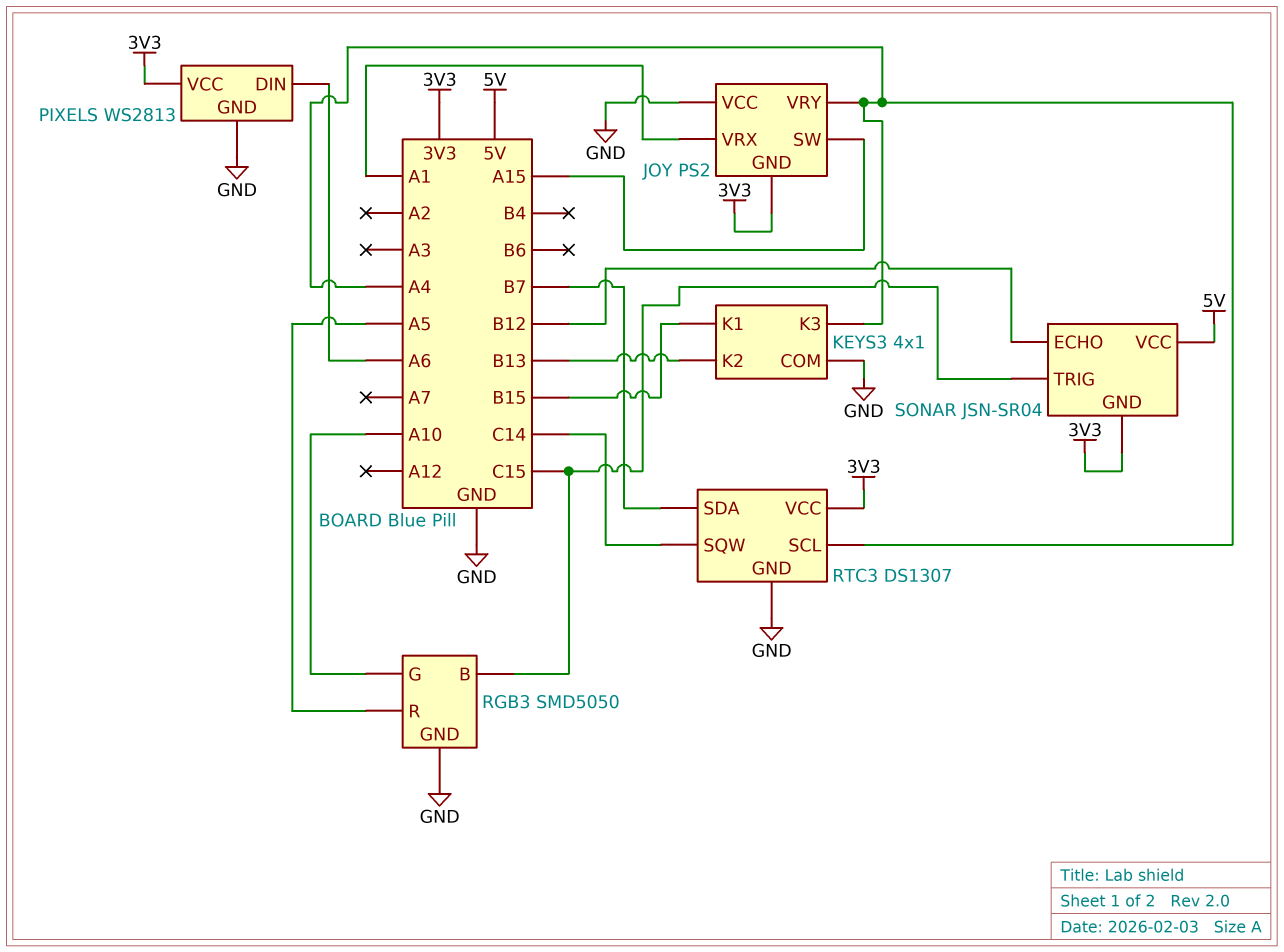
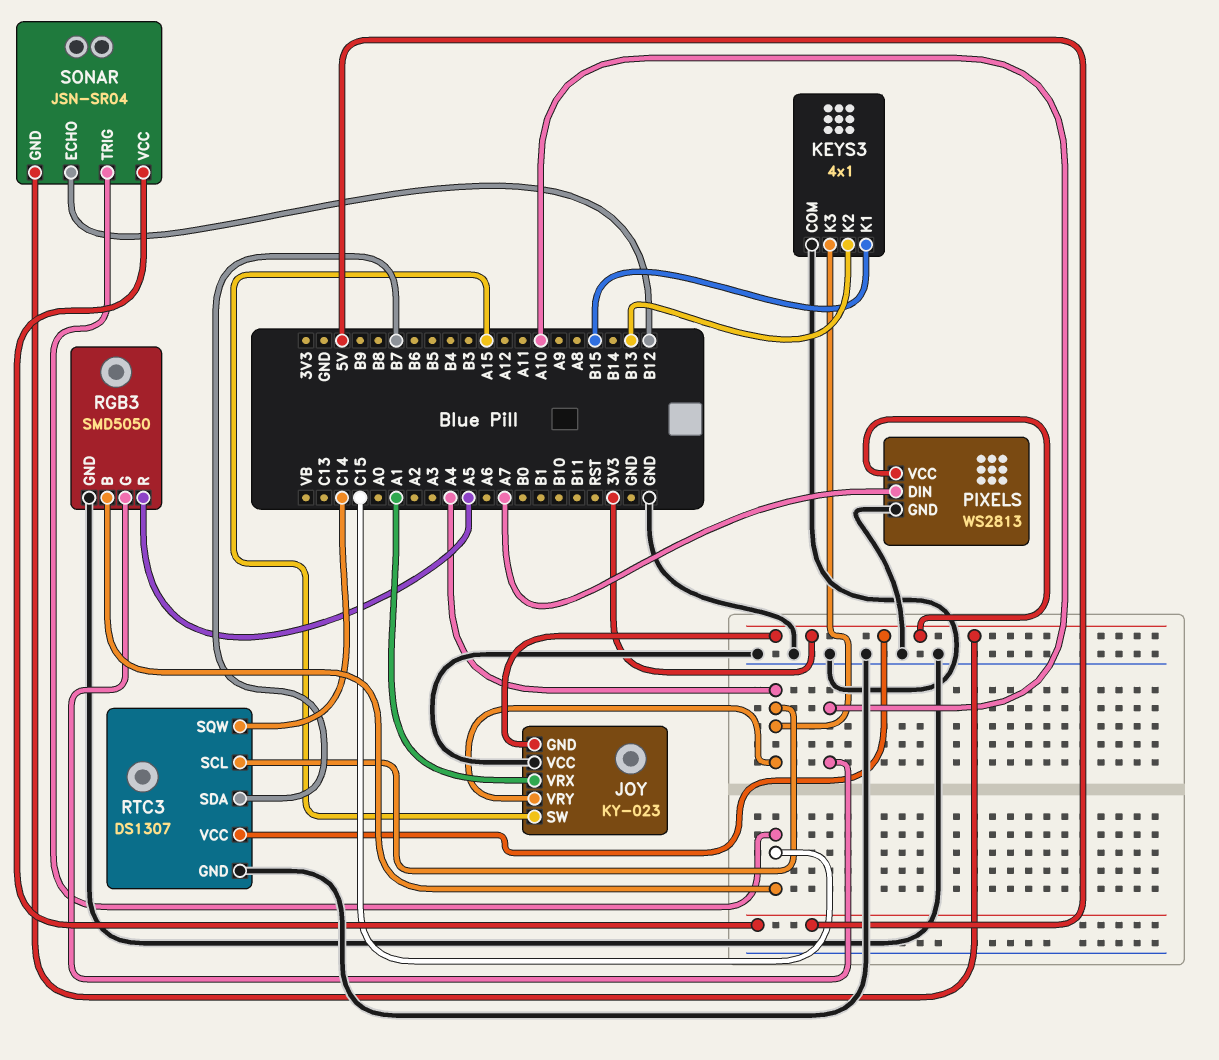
JOY: PS2 -> KY-023
PIXELS pin DIN: A6 -> A7

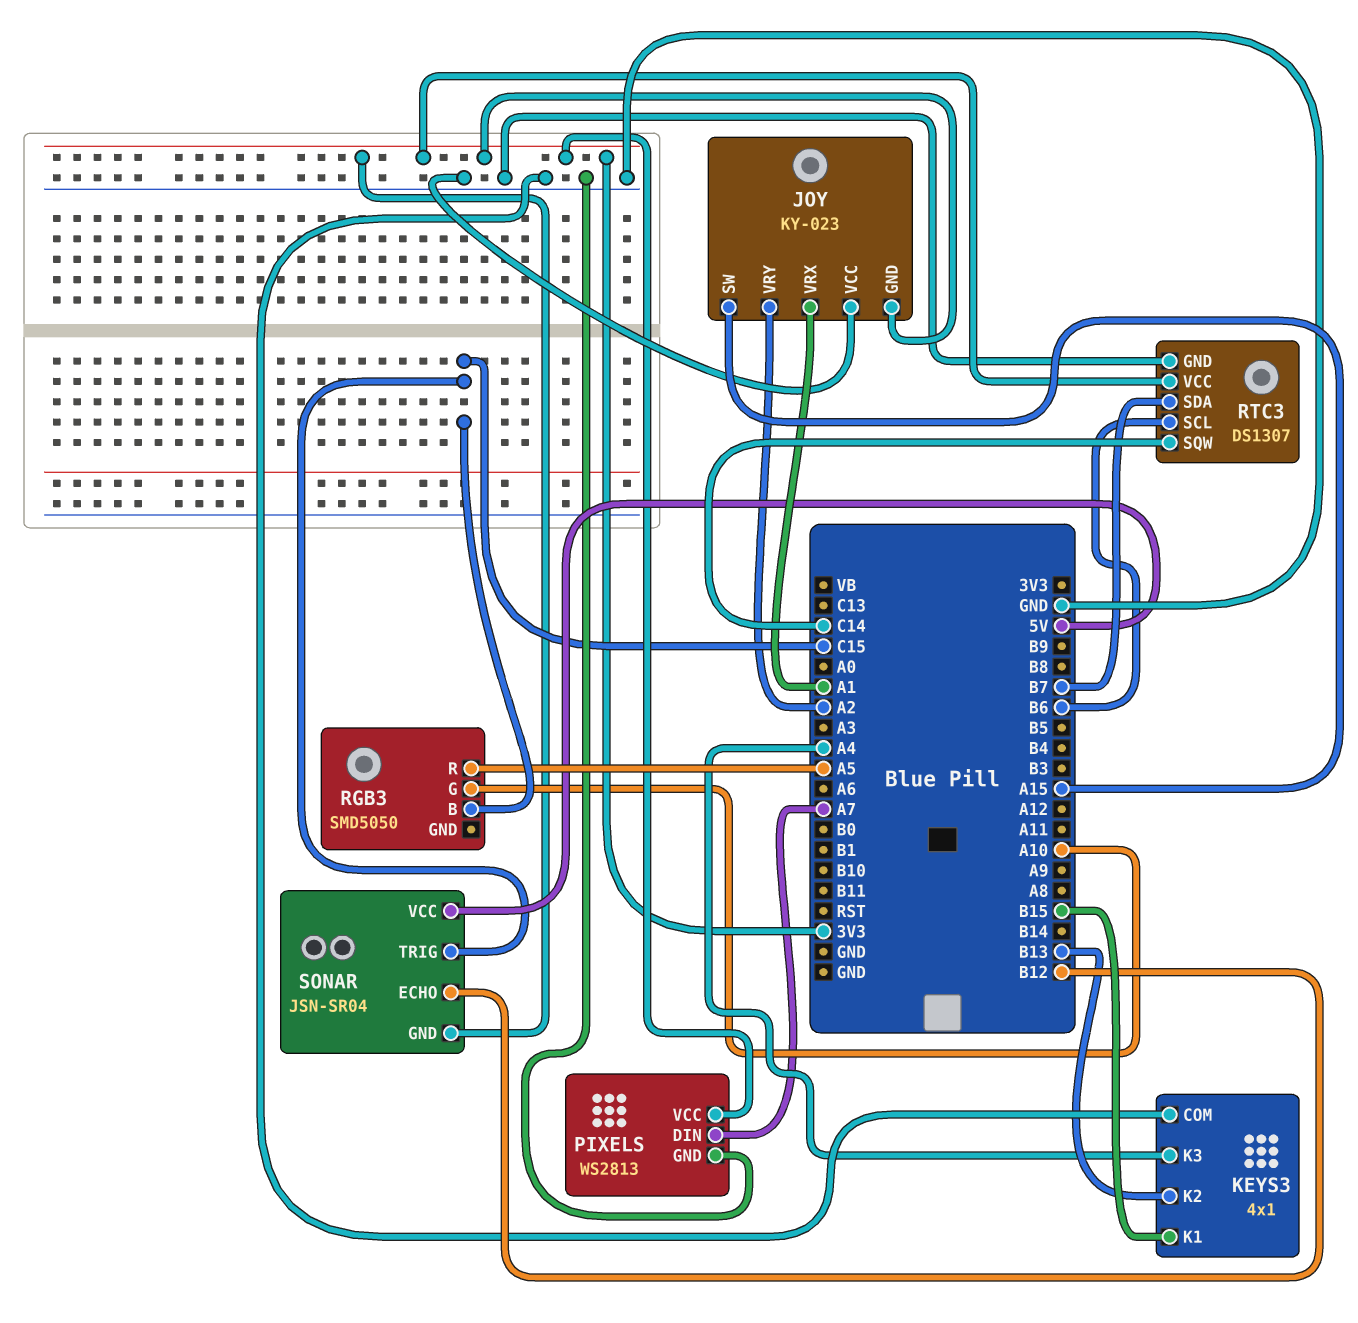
JOY pin VRY: A4 -> A2
RGB3 pin GND: GND -> none
RTC3 pin SCL: A4 -> B6

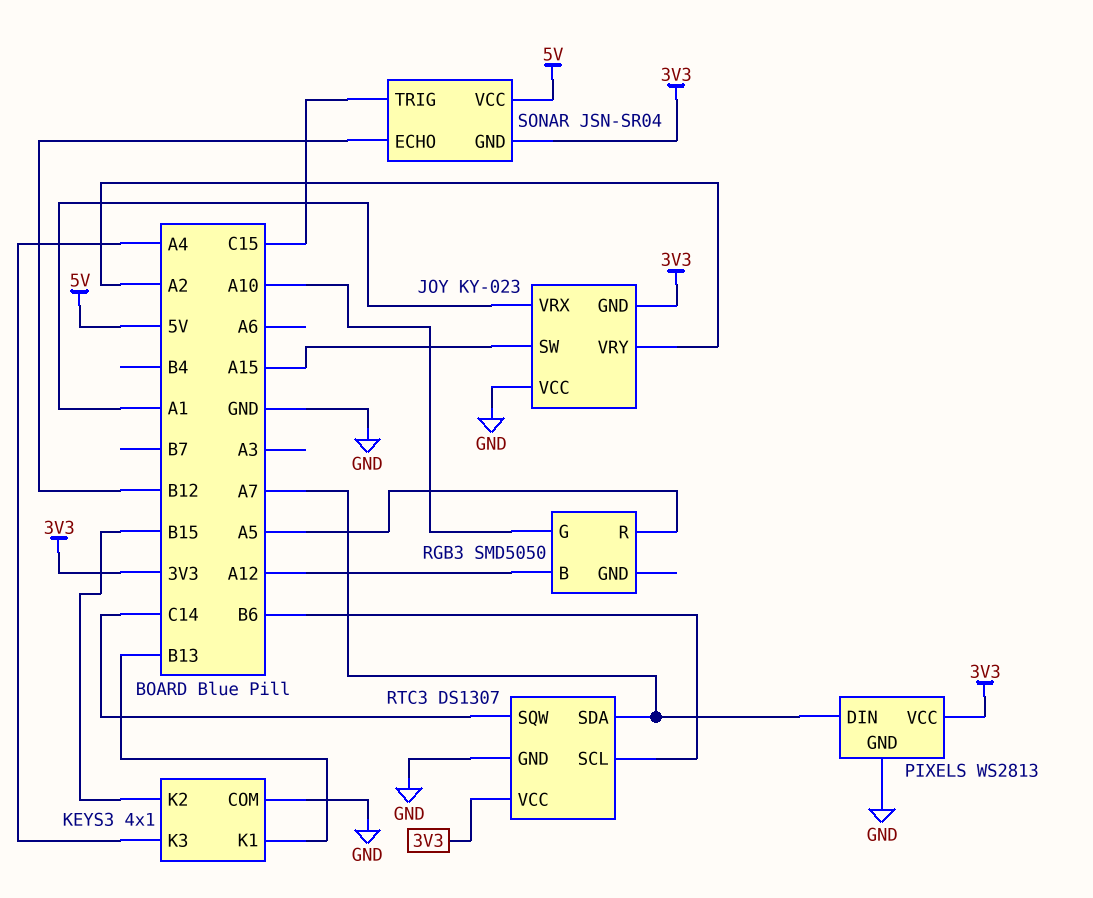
KEYS3 pin K1: B15 -> B13
KEYS3 pin K2: B13 -> B15
RGB3 pin B: C15 -> A12
RTC3 pin SDA: B7 -> A7

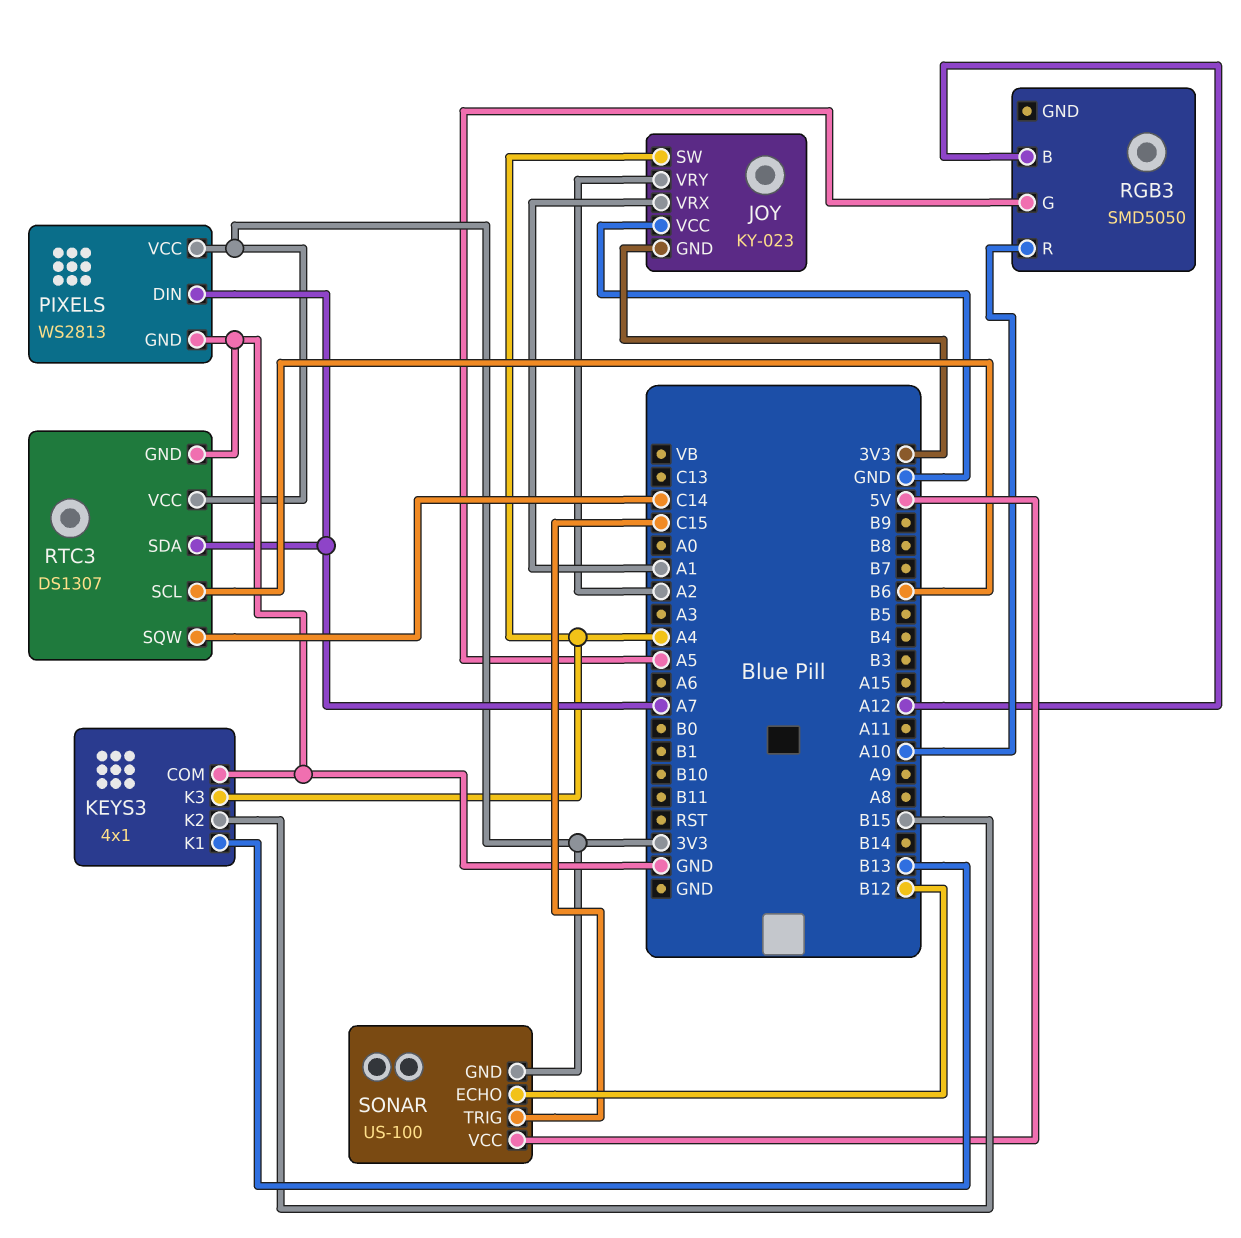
JOY pin SW: A15 -> A4
RGB3 pin G: A10 -> A5
RGB3 pin R: A5 -> A10
SONAR: JSN-SR04 -> US-100

